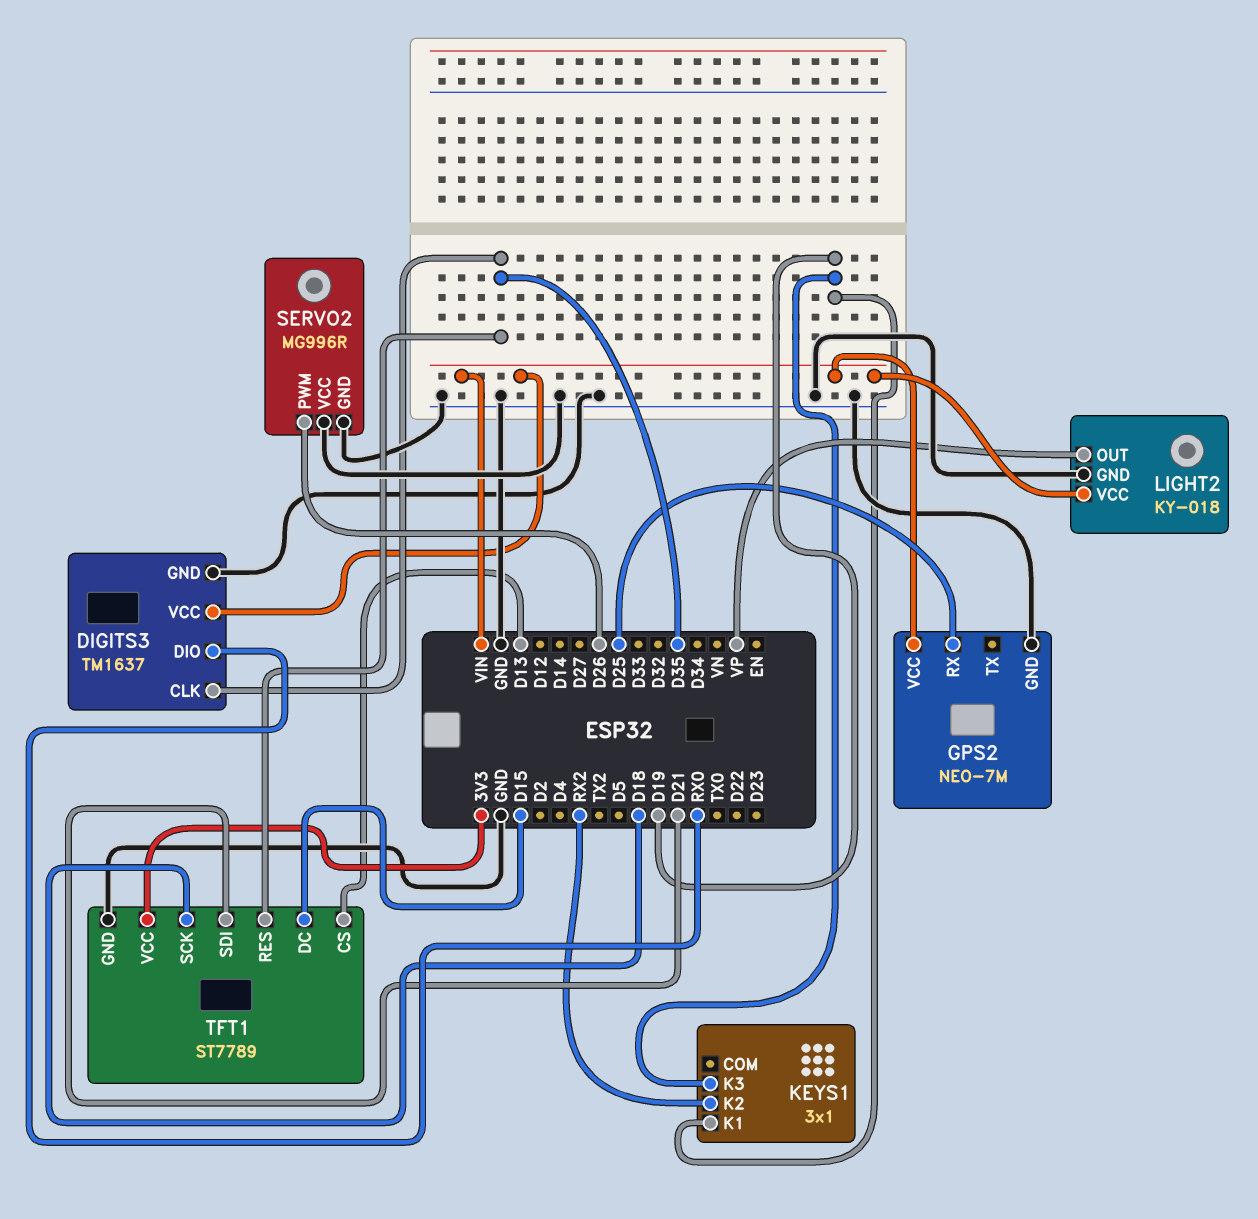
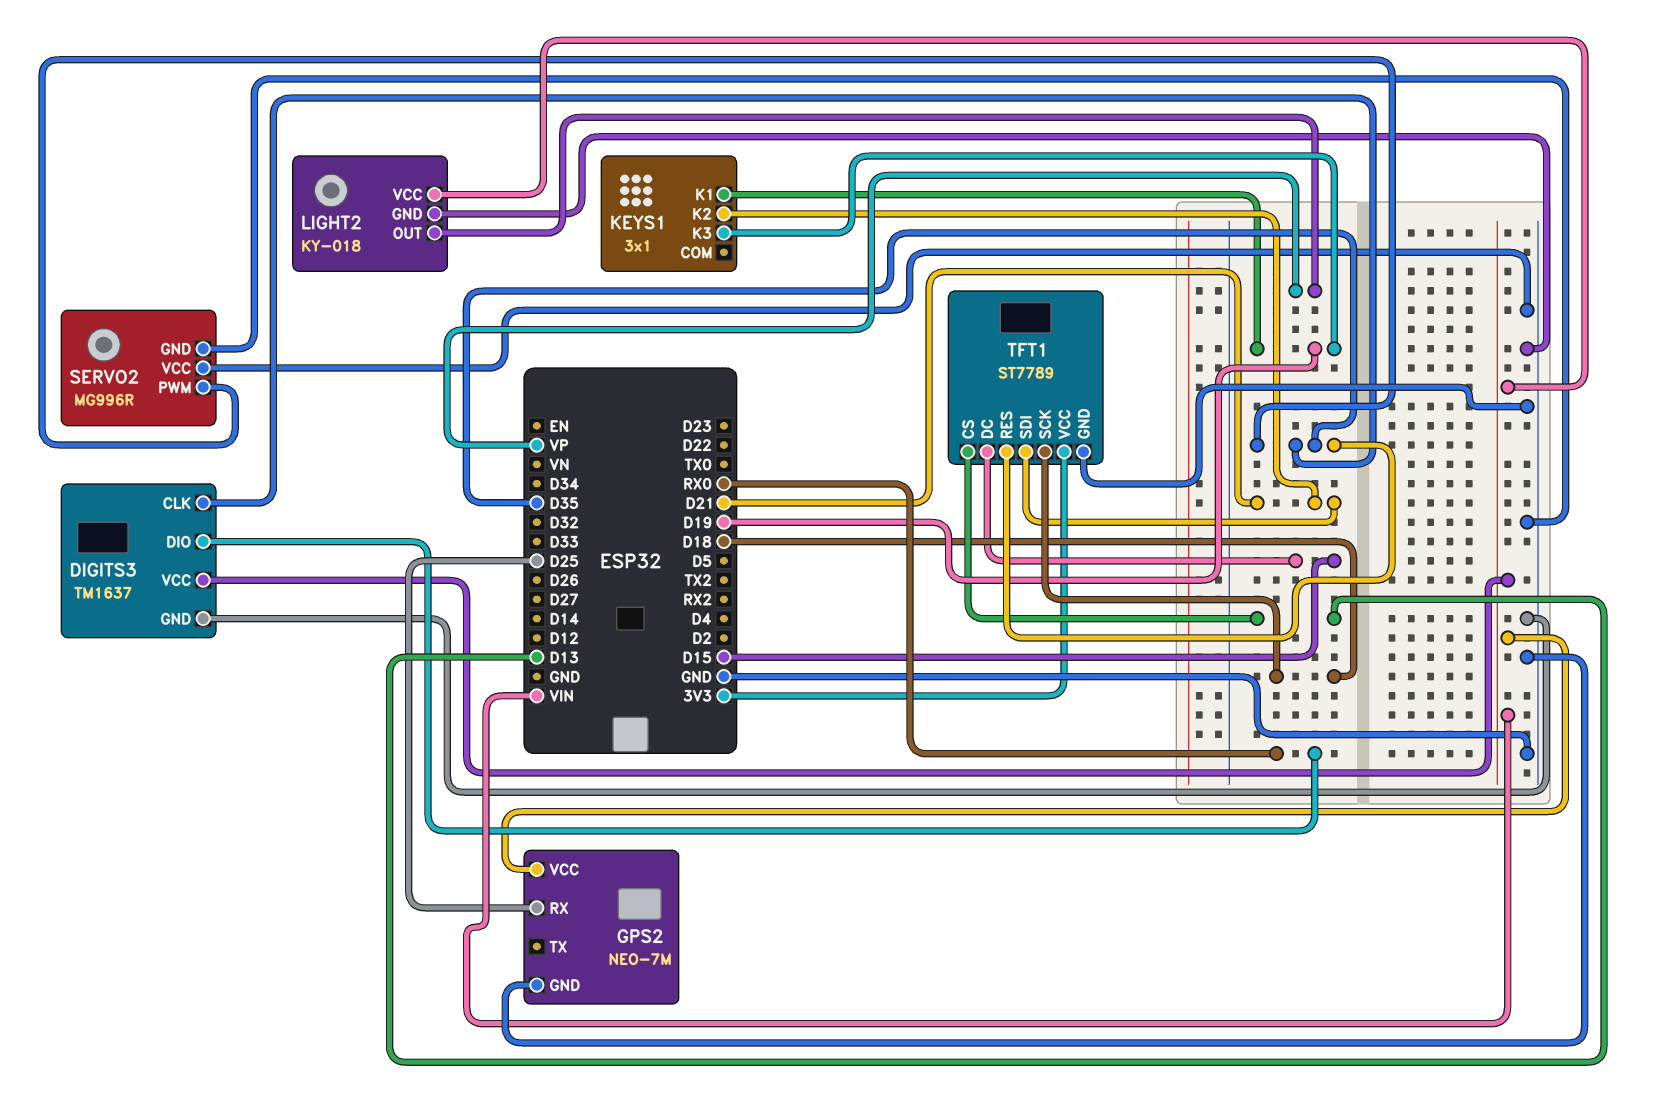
KEYS1 pin K2: RX2 -> D21
SERVO2 pin PWM: D26 -> D35

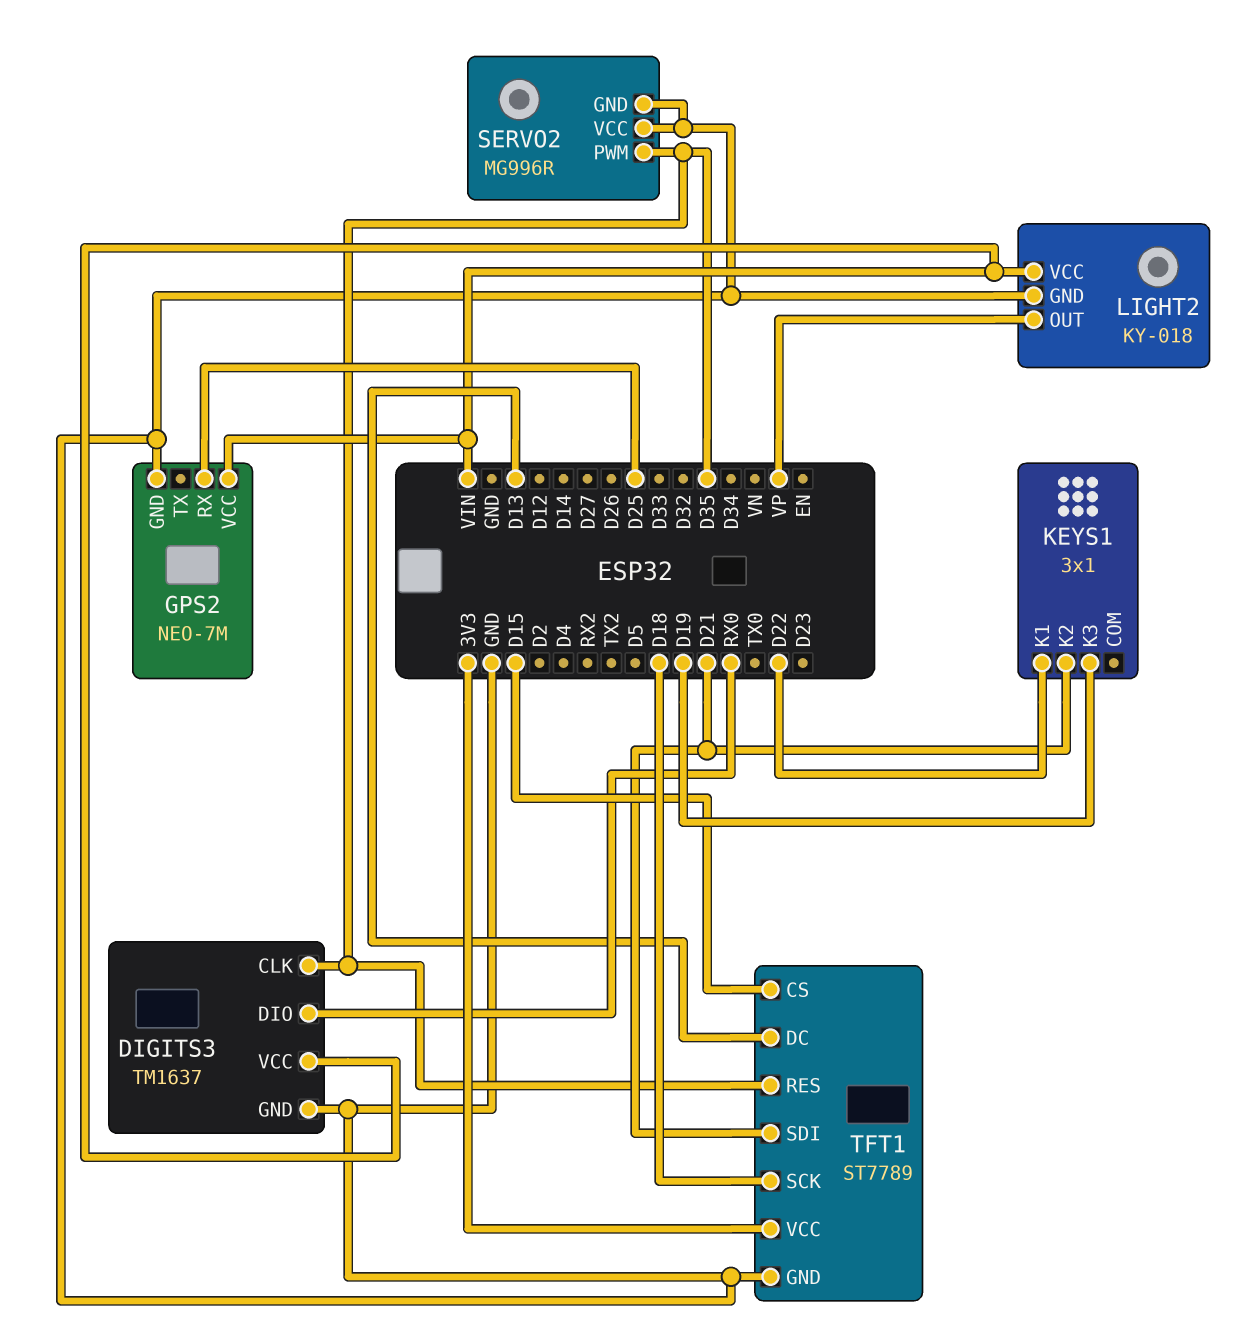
KEYS1 pin K1: D19 -> D22
TFT1 pin CS: D13 -> D15
TFT1 pin DC: D15 -> D13

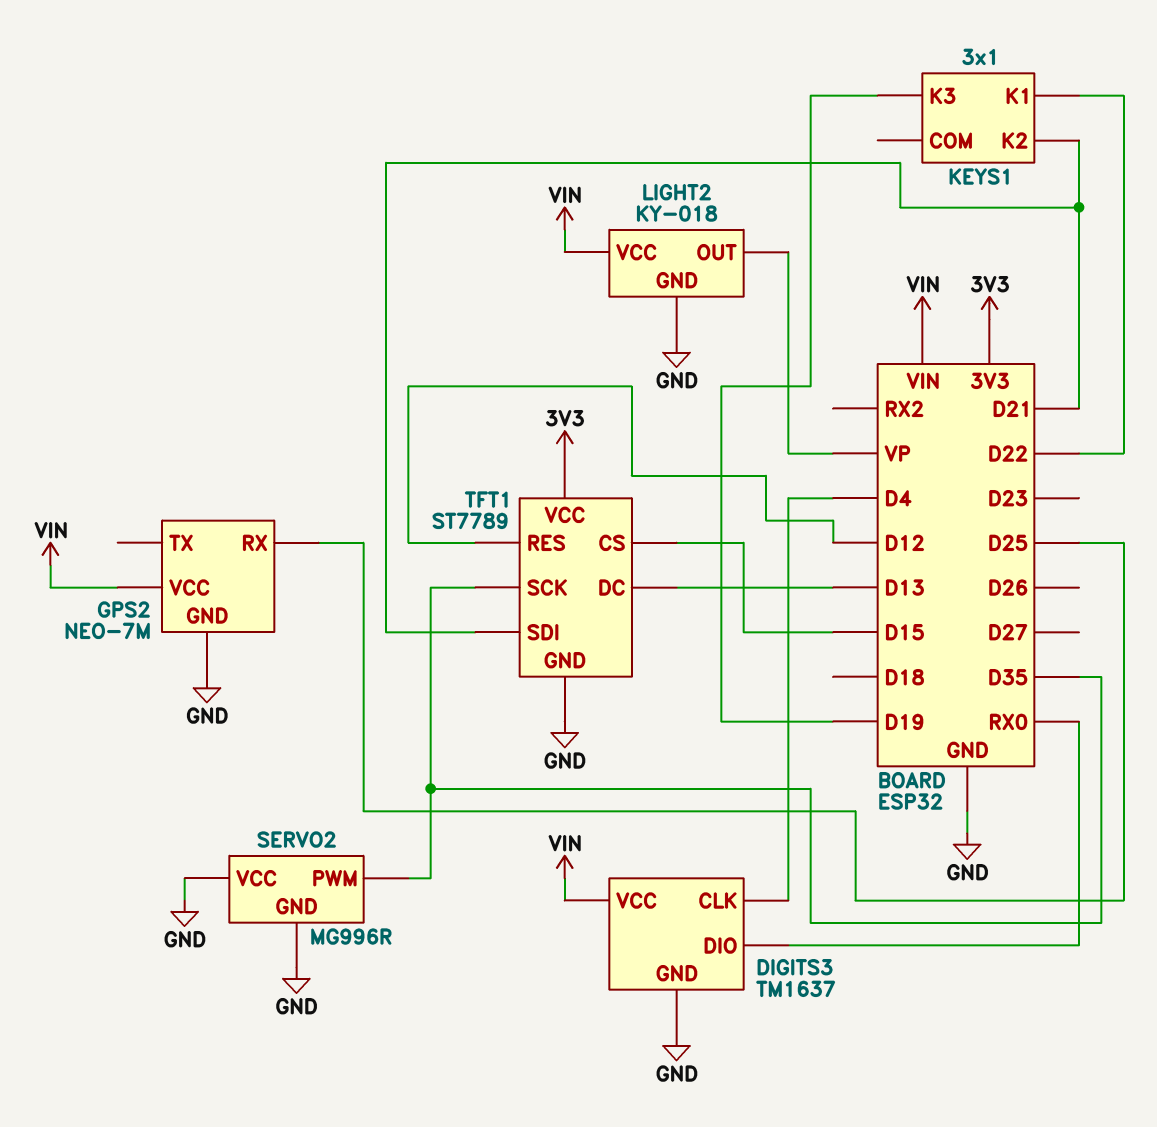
DIGITS3 pin CLK: D35 -> D4
TFT1 pin RES: D35 -> D12
TFT1 pin SCK: D18 -> D35

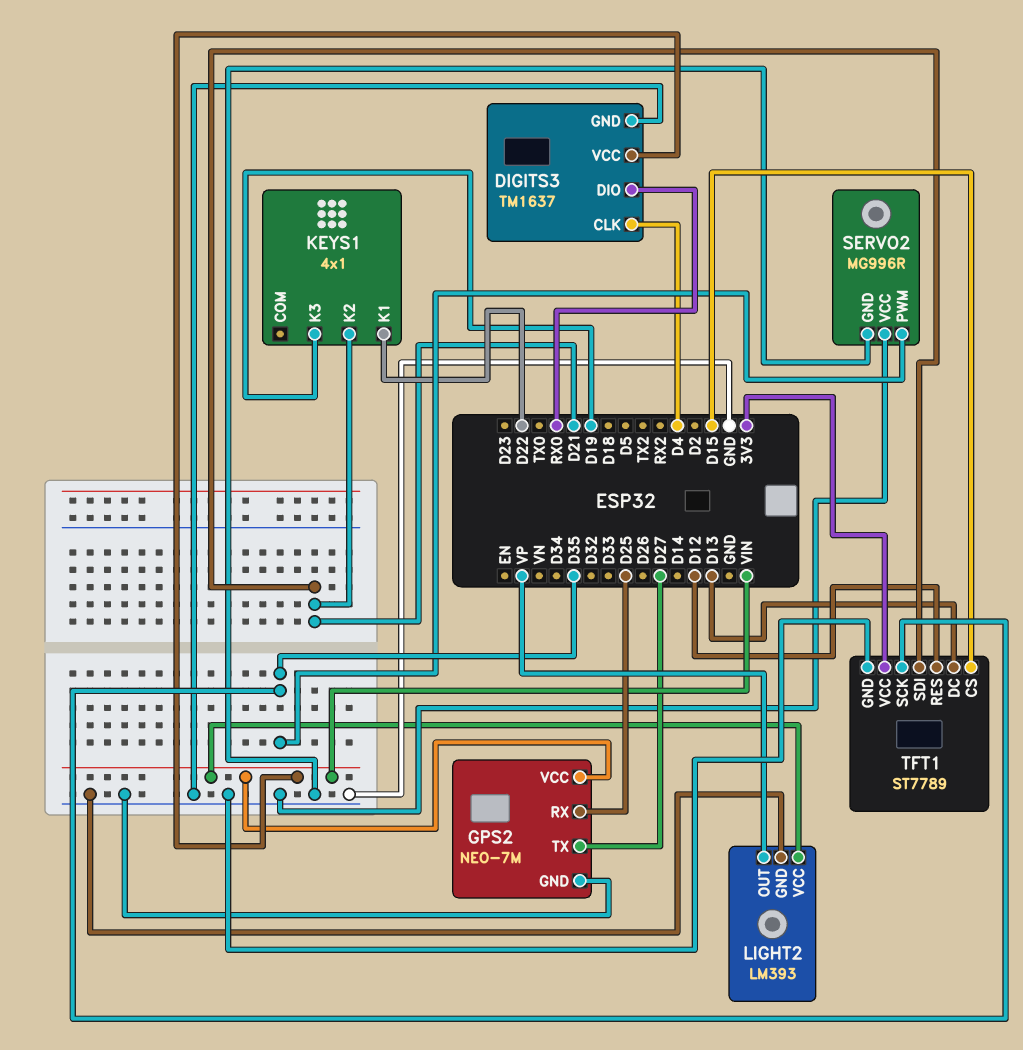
GPS2 pin TX: none -> D27
KEYS1: 3x1 -> 4x1
LIGHT2: KY-018 -> LM393

